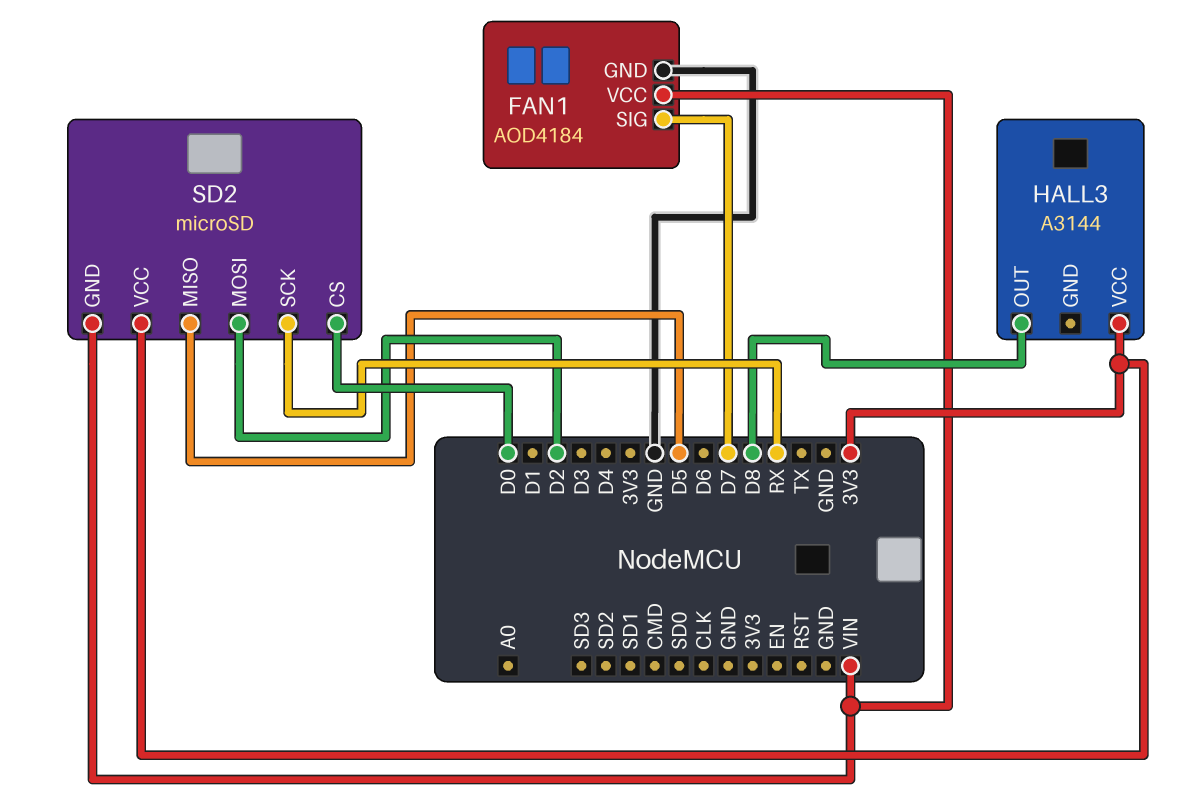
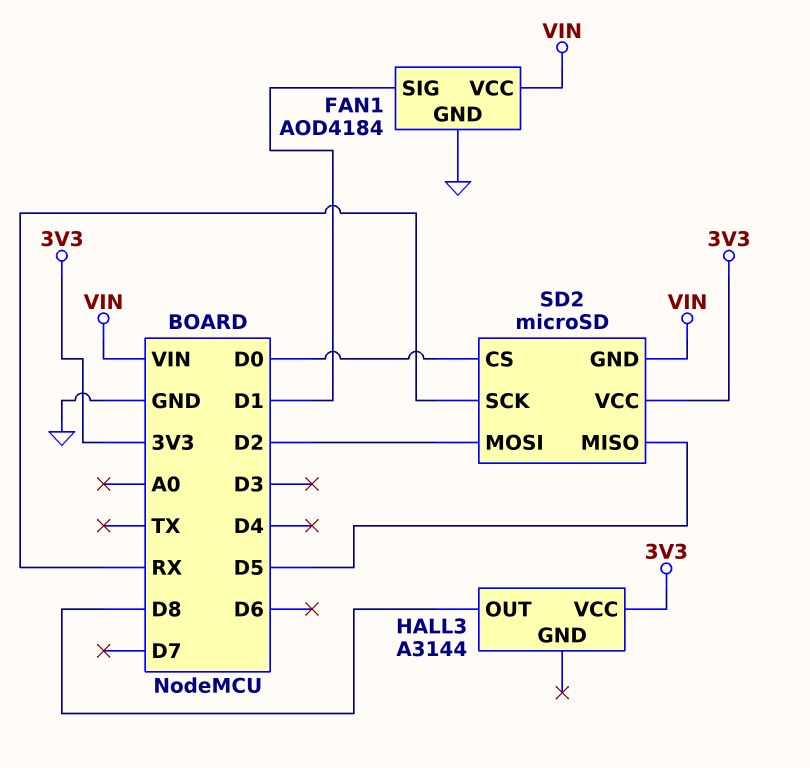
FAN1 pin SIG: D7 -> D1

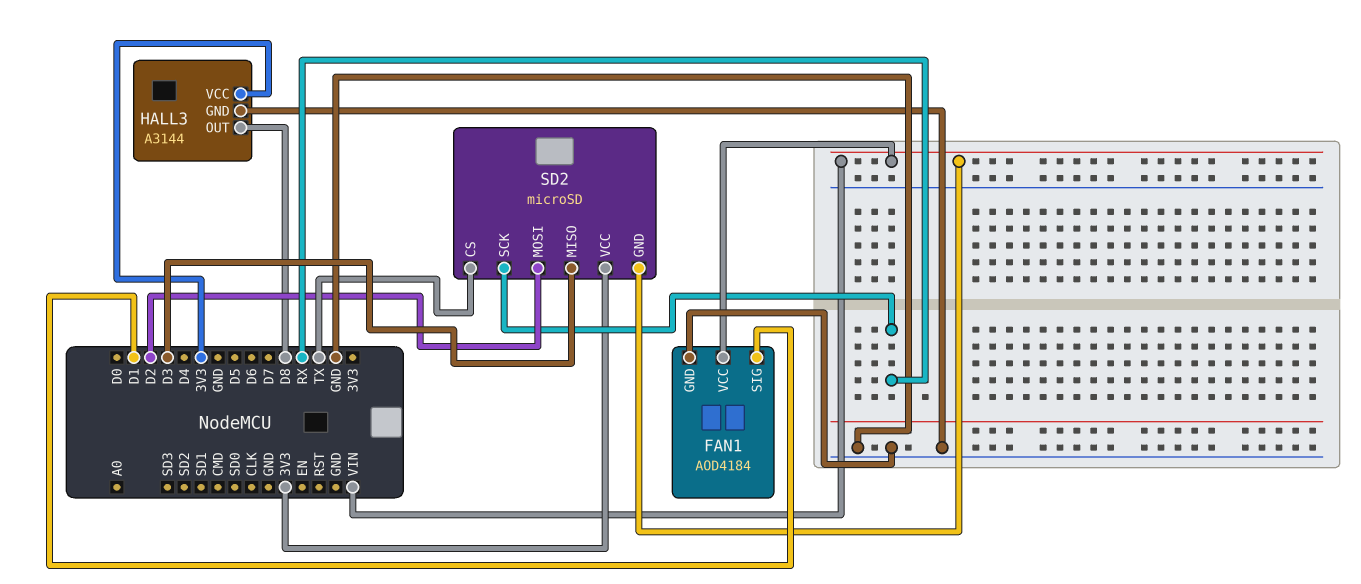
HALL3 pin GND: none -> GND
SD2 pin CS: D0 -> TX
SD2 pin MISO: D5 -> D3

